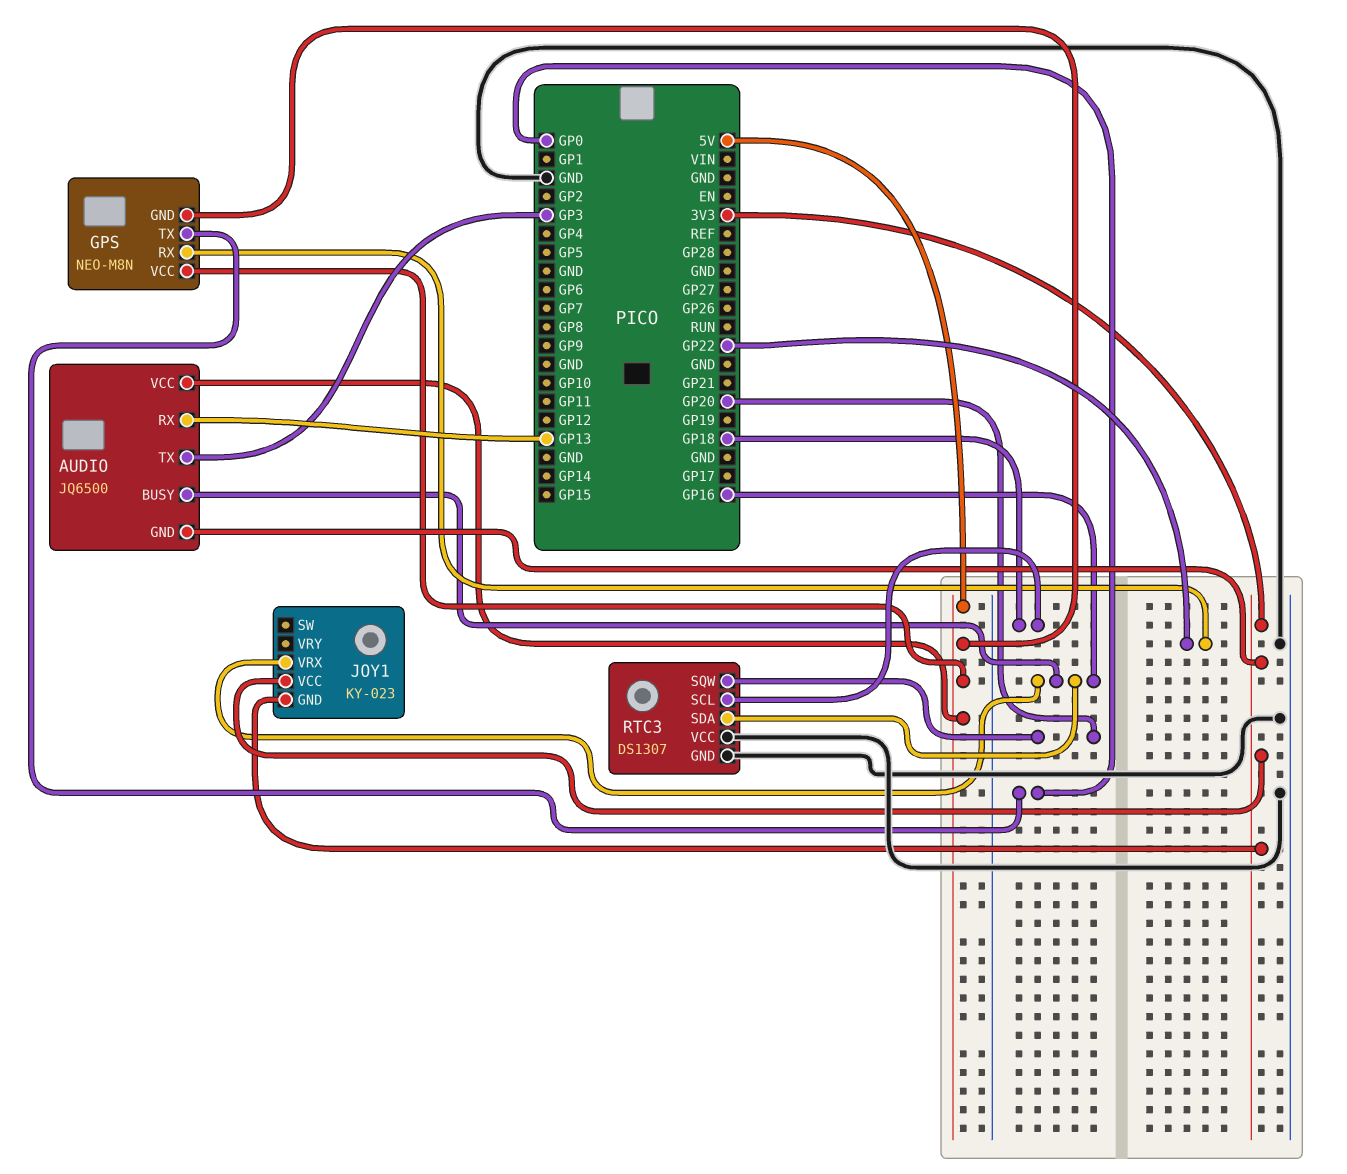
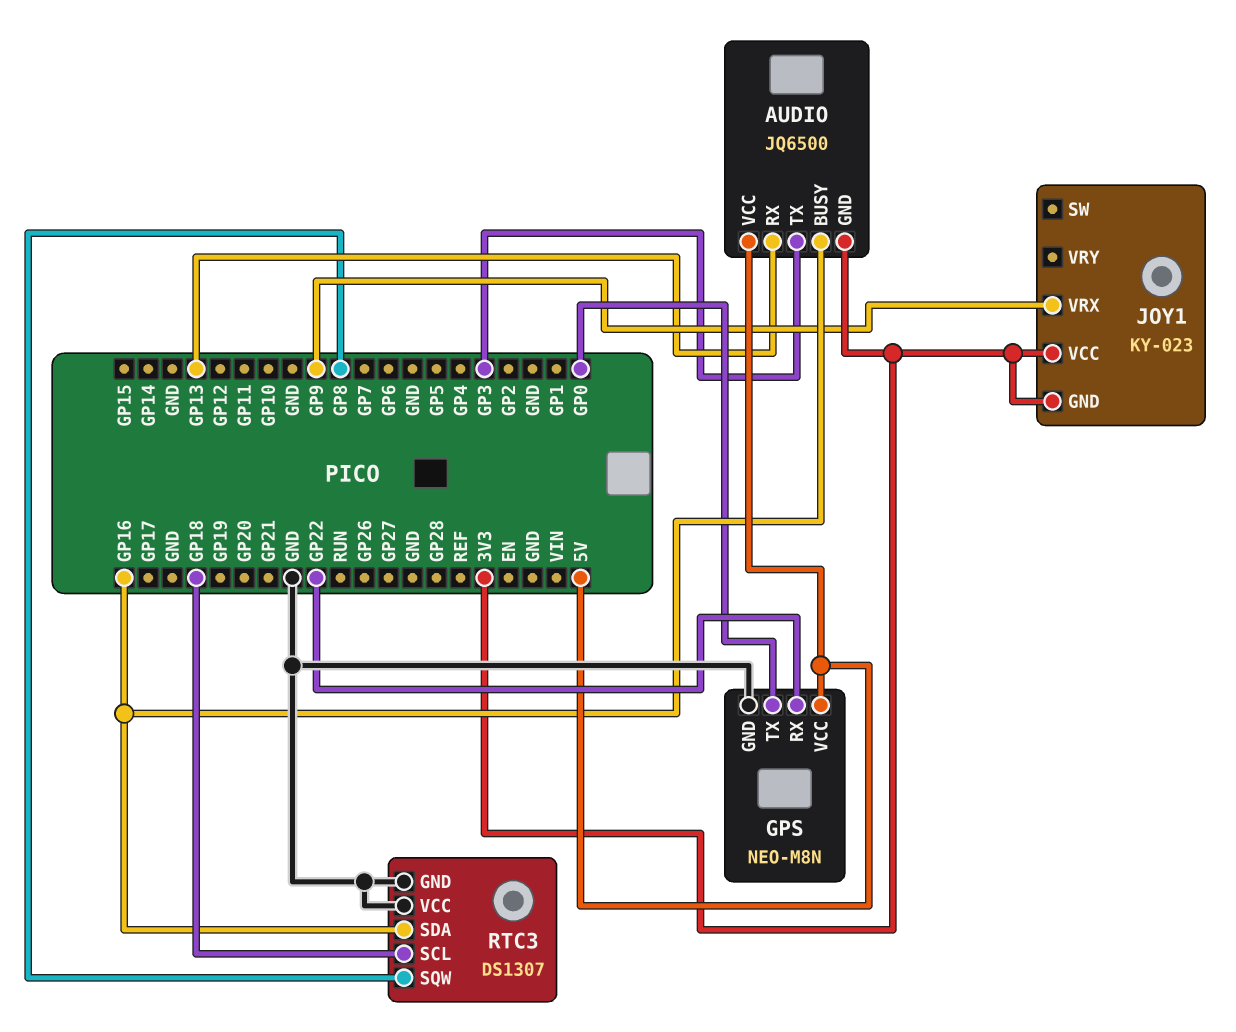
GPS pin GND: 5V -> GND
JOY1 pin VRX: GP16 -> GP9
RTC3 pin SQW: GP20 -> GP8

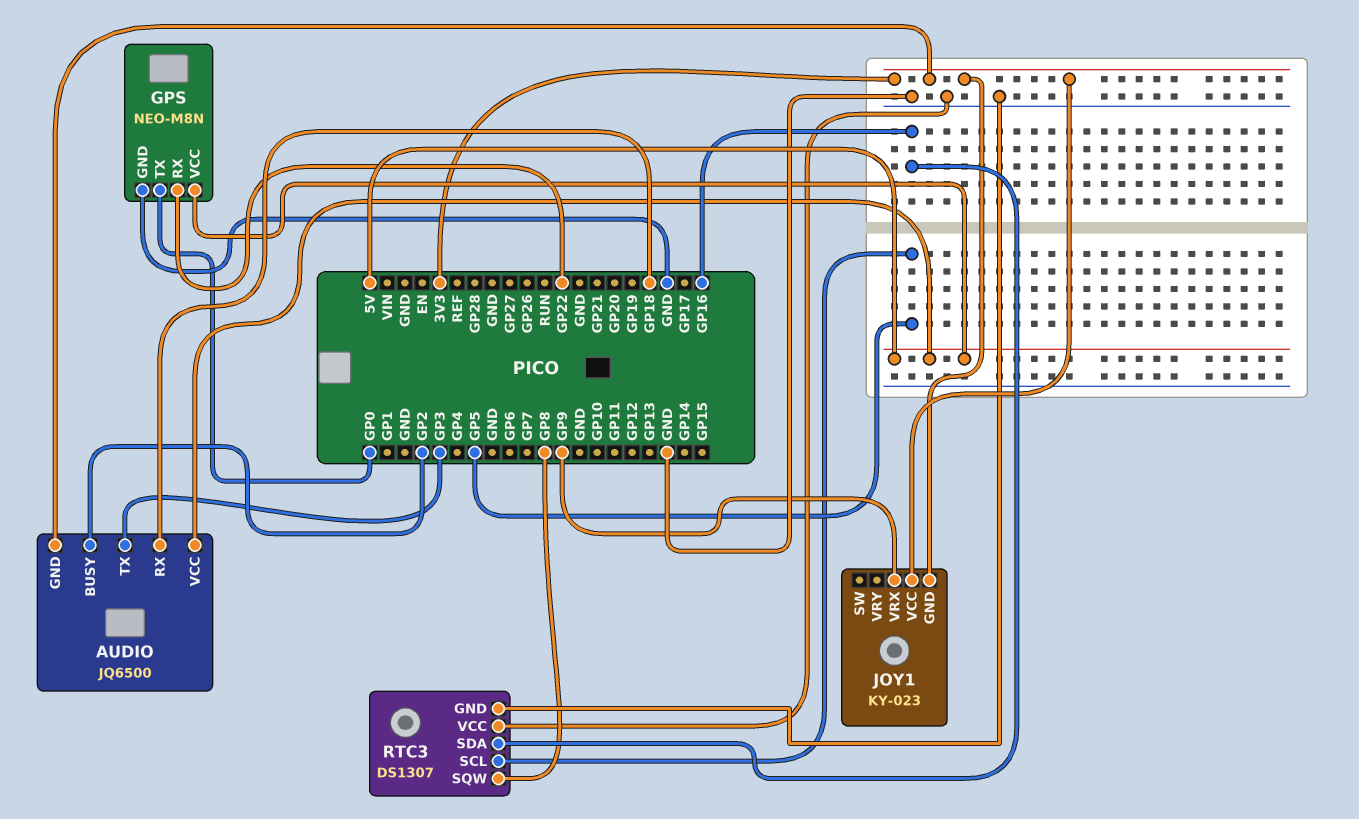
AUDIO pin BUSY: GP16 -> GP2
AUDIO pin RX: GP13 -> GP18
RTC3 pin SCL: GP18 -> GP5

